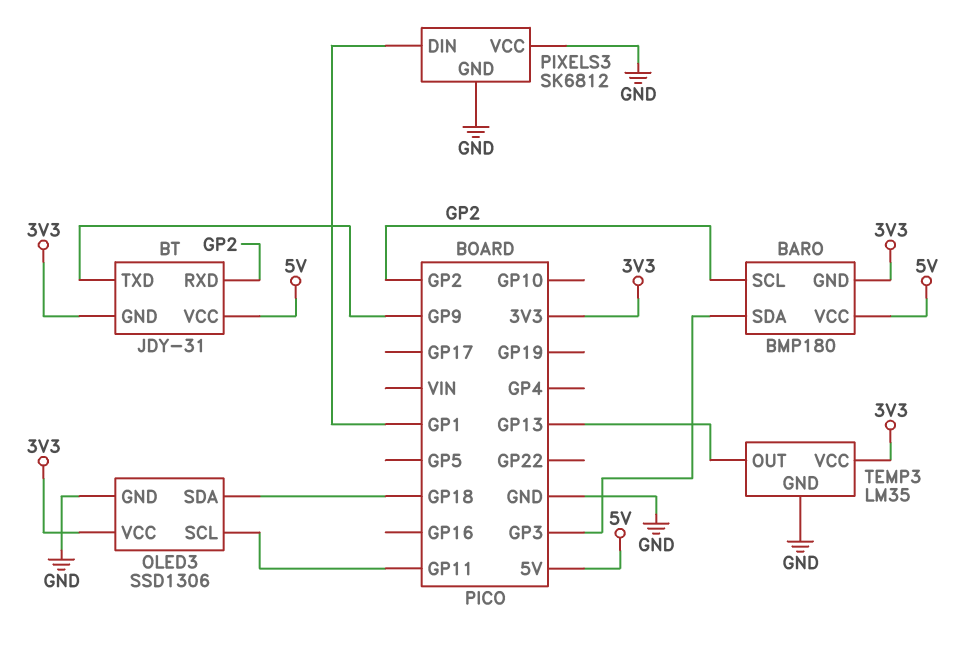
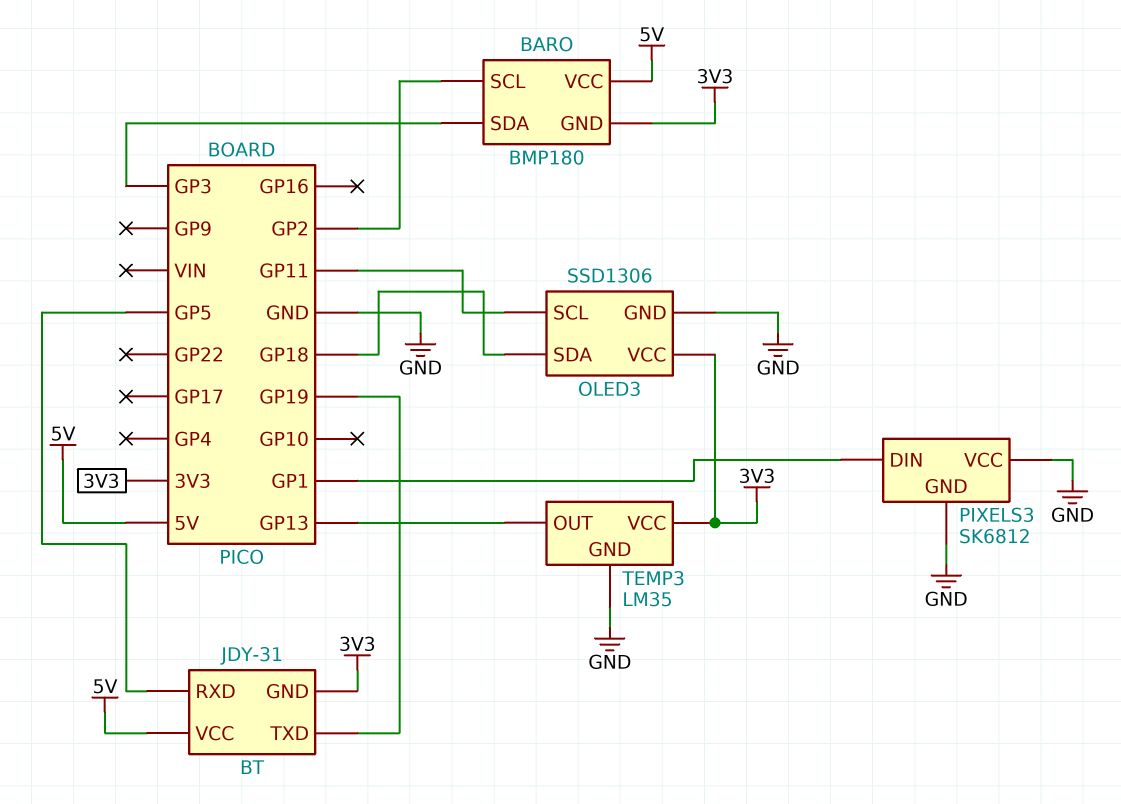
BT pin RXD: GP2 -> GP5
BT pin TXD: GP9 -> GP19

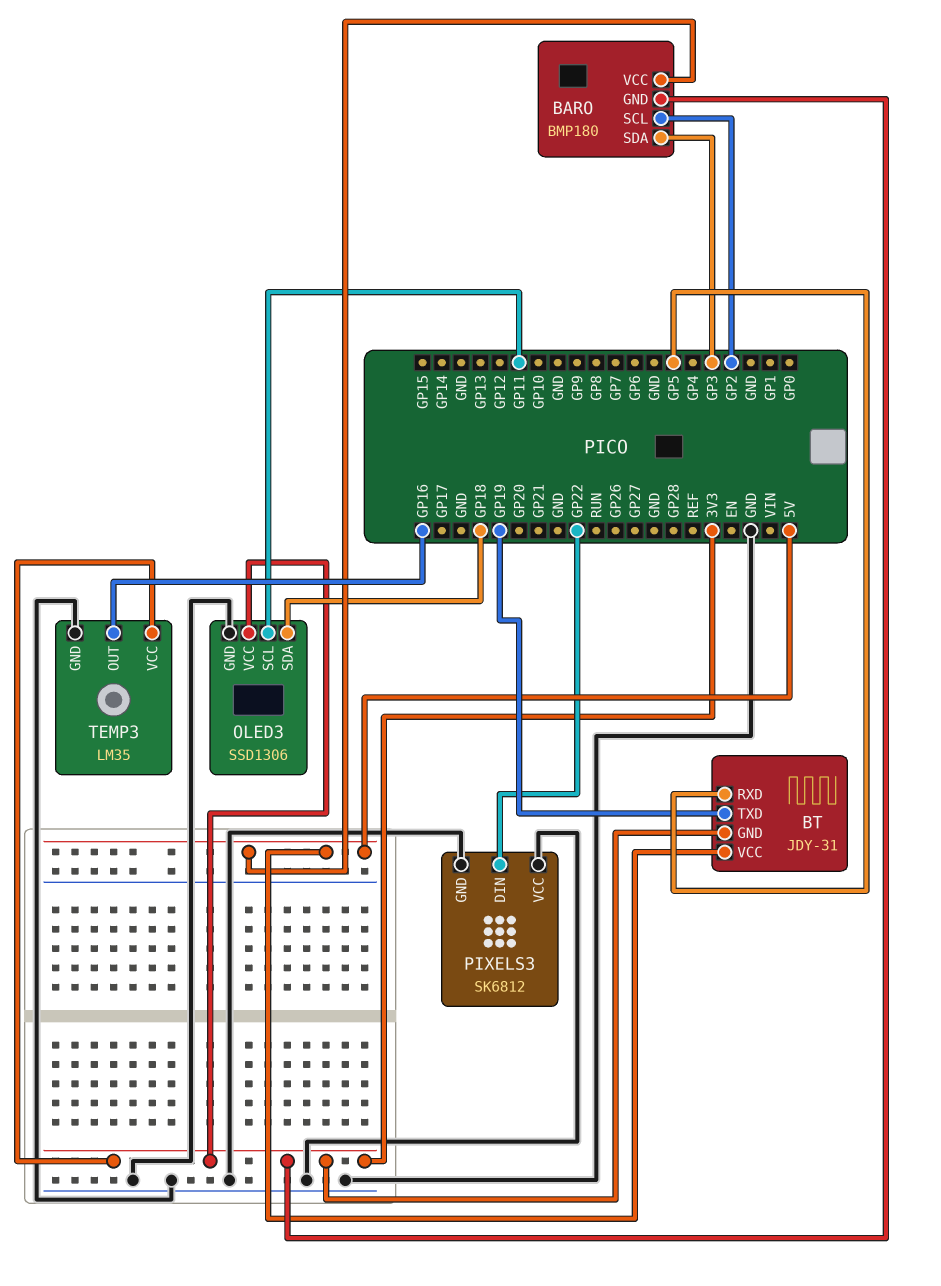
PIXELS3 pin DIN: GP1 -> GP22
TEMP3 pin OUT: GP13 -> GP16

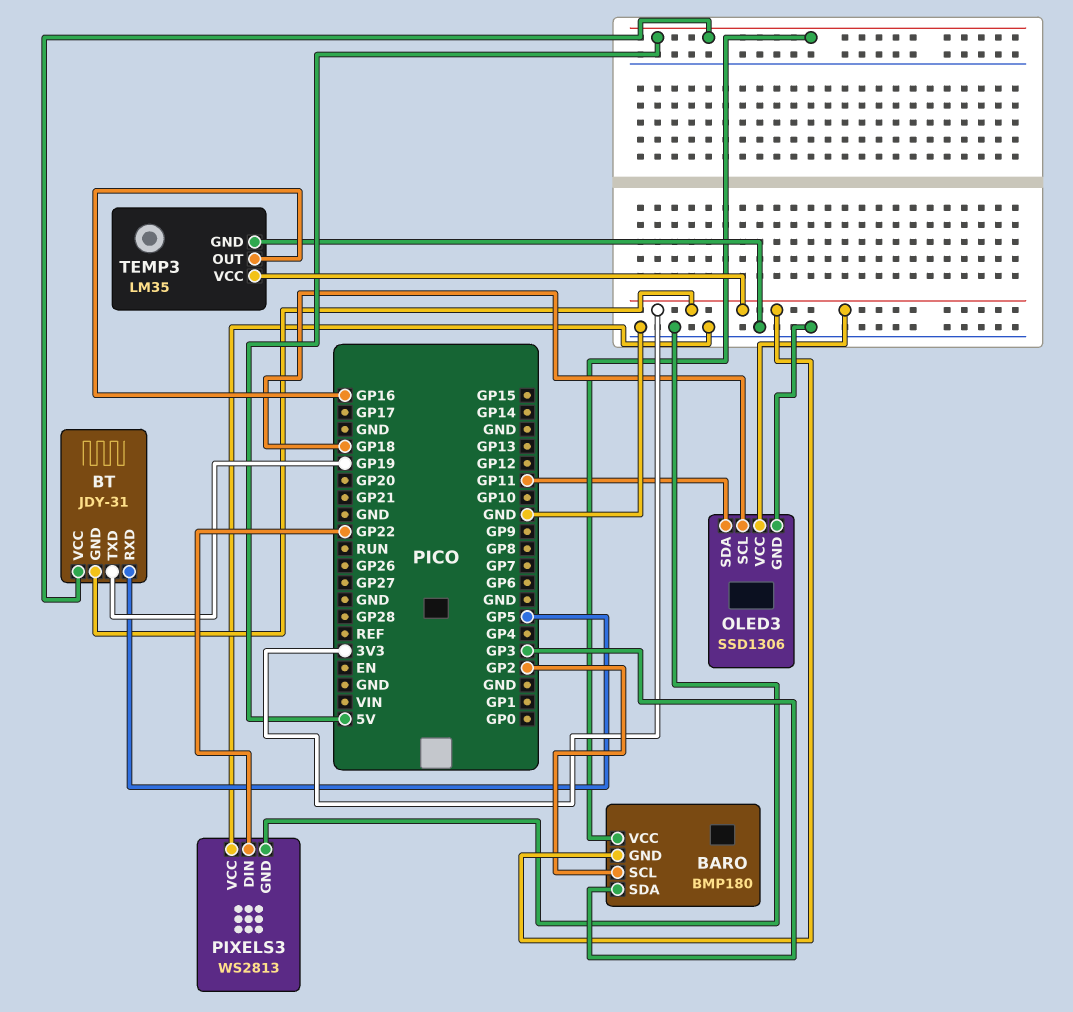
OLED3 pin SCL: GP11 -> GP18
OLED3 pin SDA: GP18 -> GP11
PIXELS3: SK6812 -> WS2813

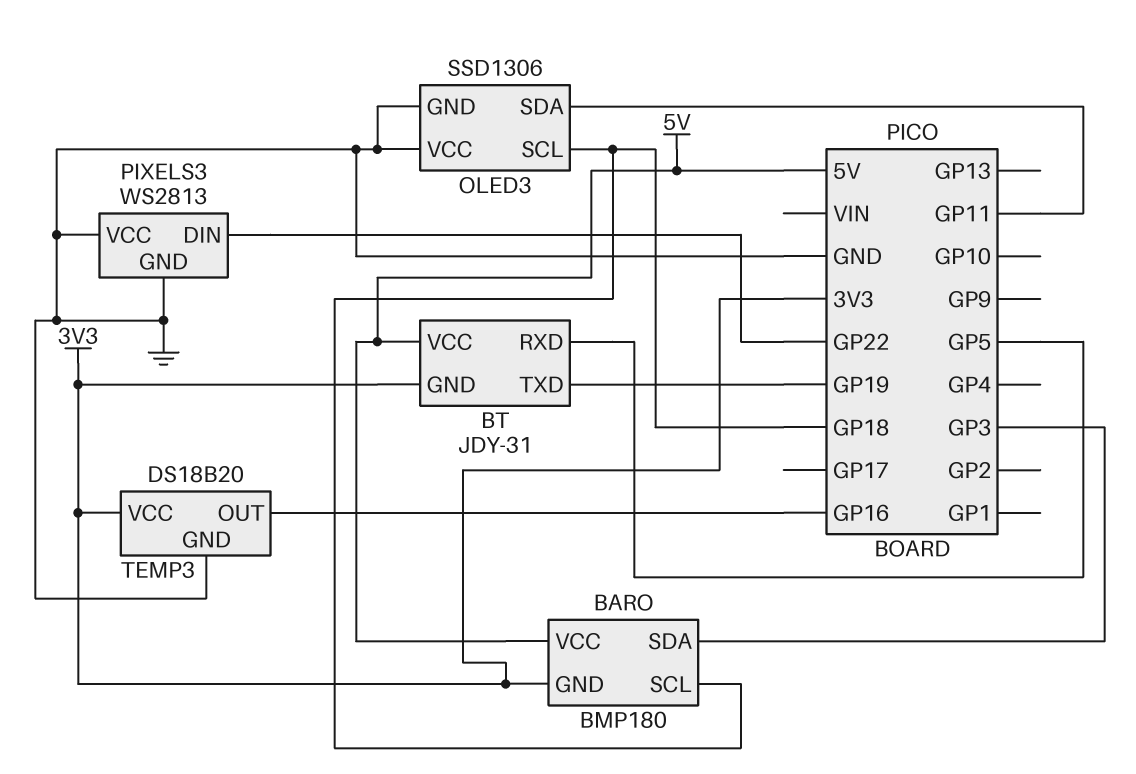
BARO pin SCL: GP2 -> GP18
OLED3 pin VCC: 3V3 -> GND
TEMP3: LM35 -> DS18B20

